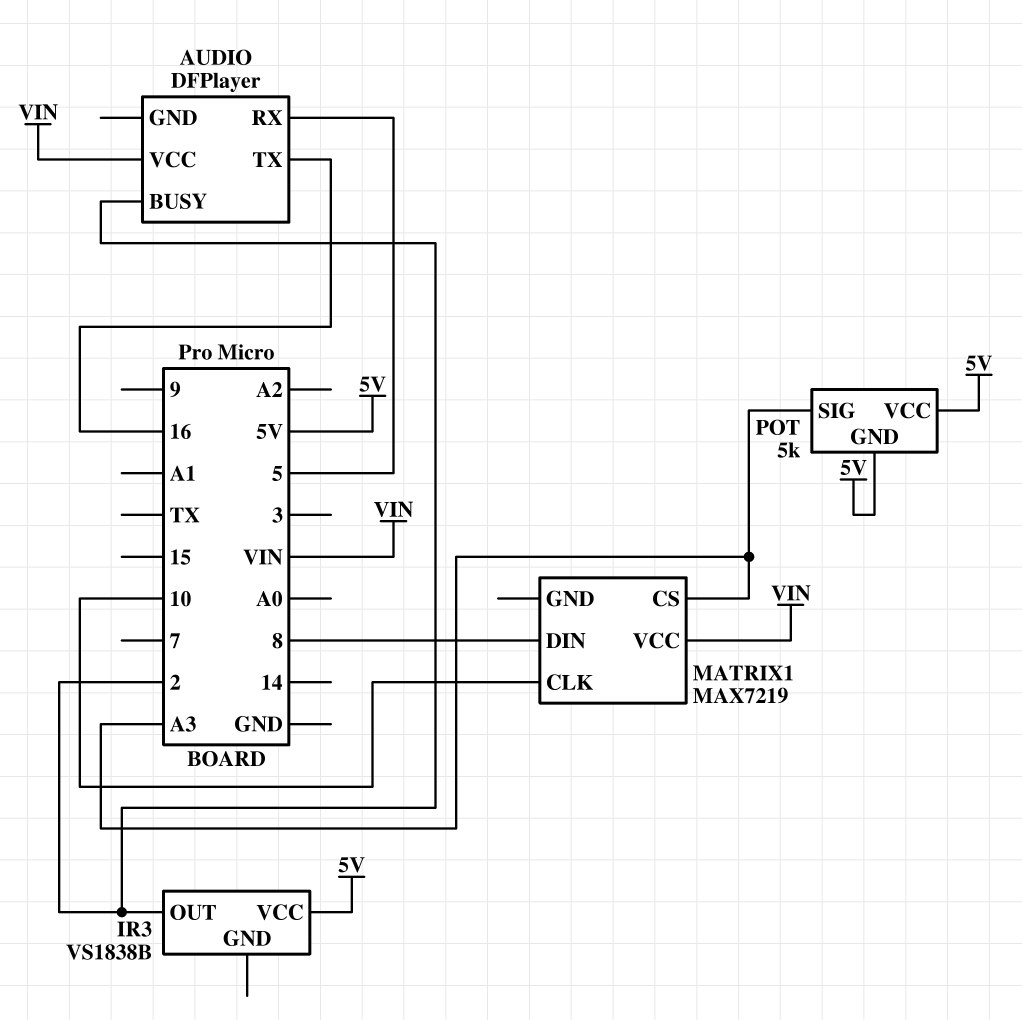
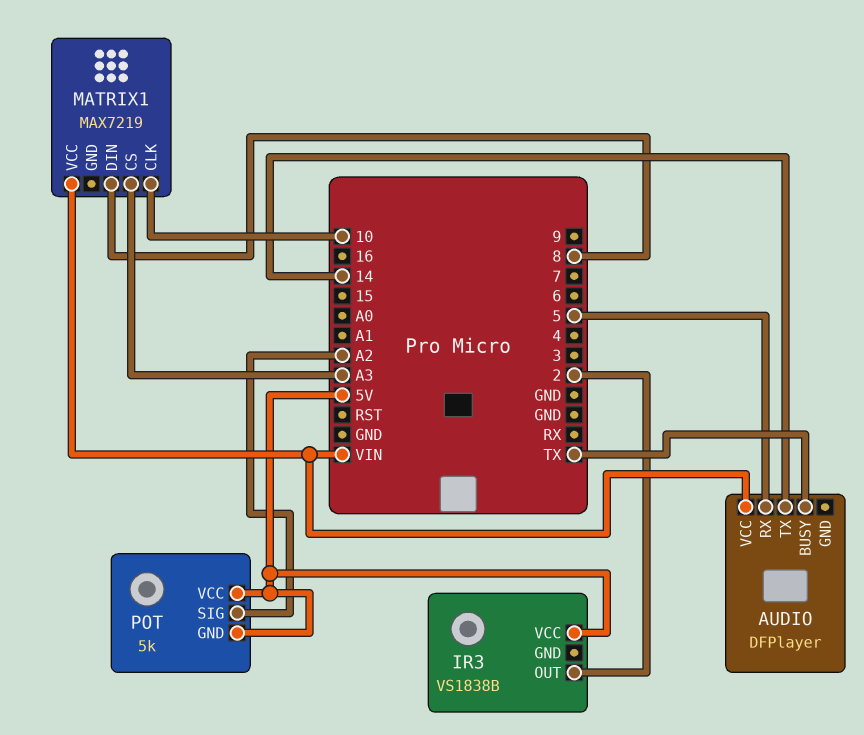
AUDIO pin BUSY: 2 -> TX
AUDIO pin TX: 16 -> 14
POT pin SIG: A3 -> A2

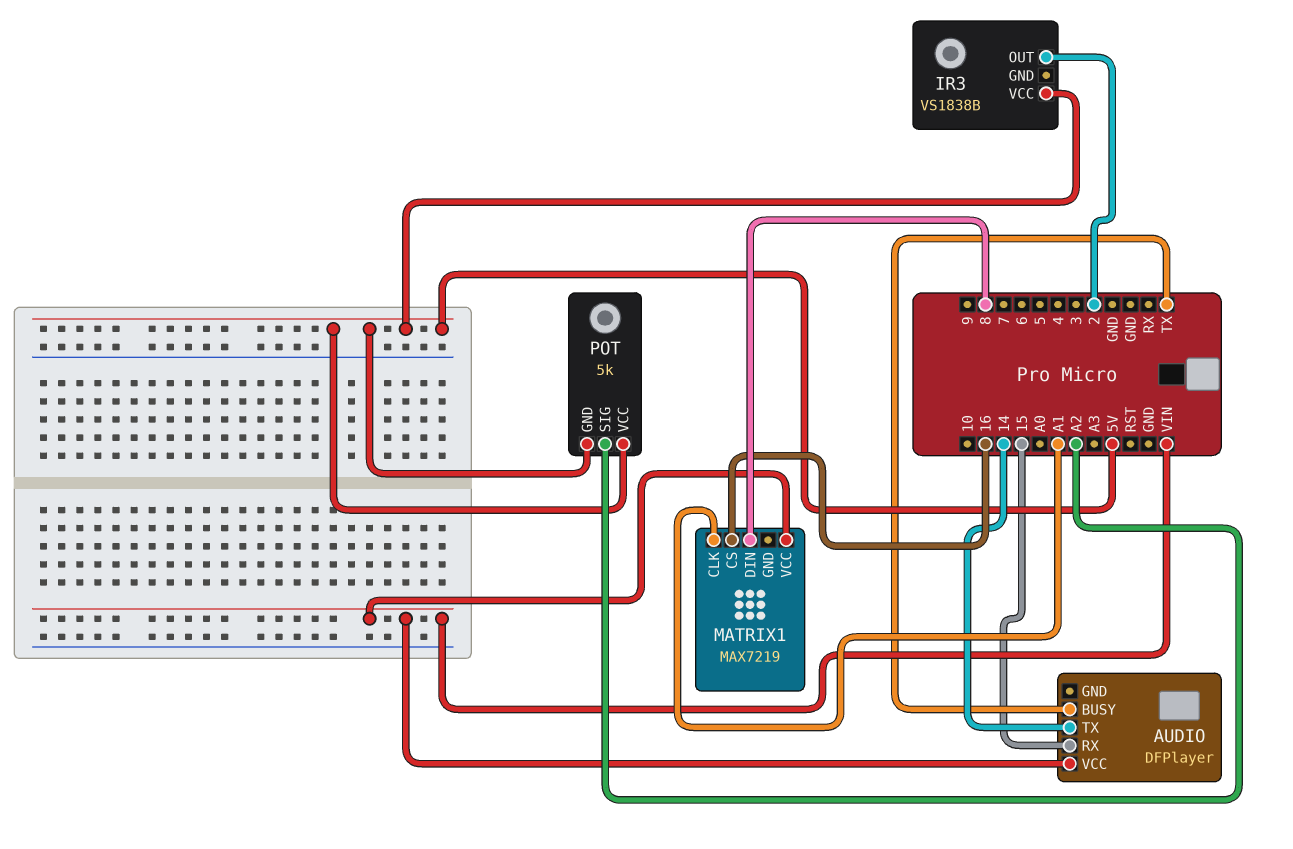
AUDIO pin RX: 5 -> 15
MATRIX1 pin CLK: 10 -> A1
MATRIX1 pin CS: A3 -> 16

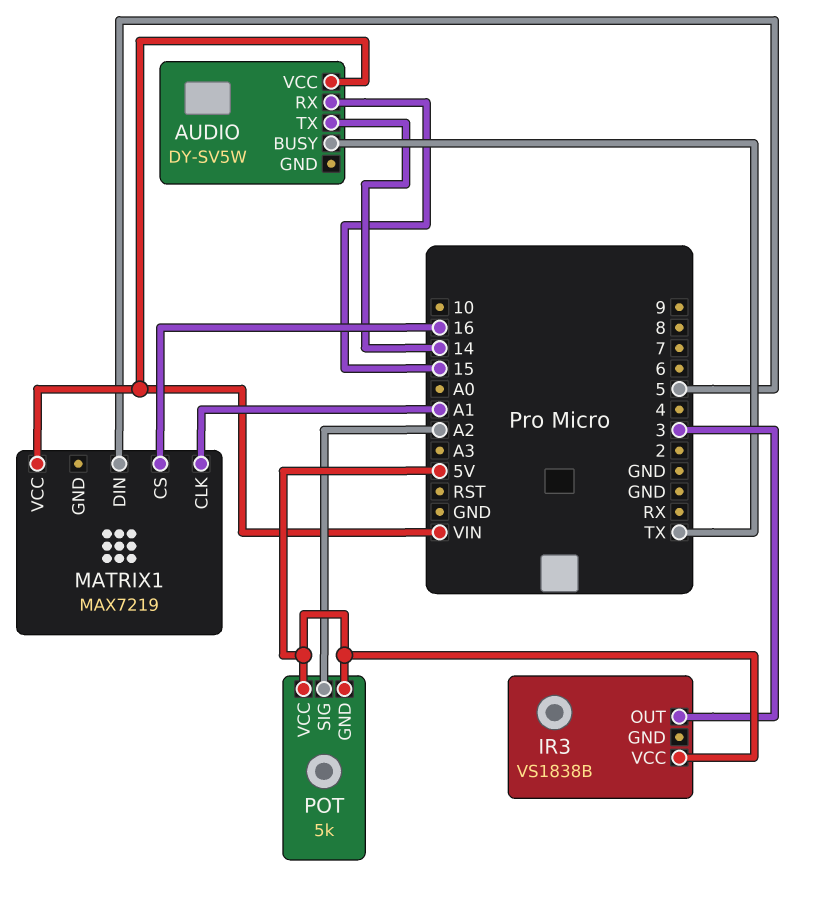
AUDIO: DFPlayer -> DY-SV5W
IR3 pin OUT: 2 -> 3
MATRIX1 pin DIN: 8 -> 5

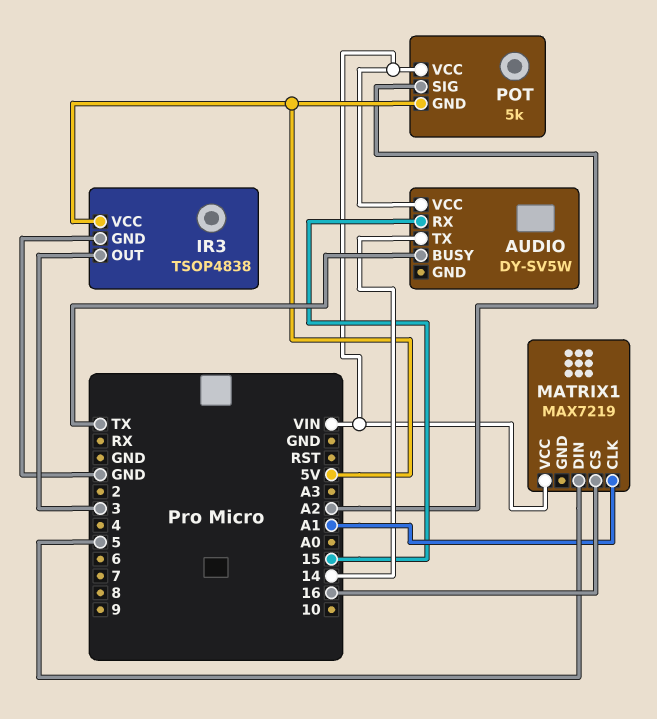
IR3: VS1838B -> TSOP4838
IR3 pin GND: none -> GND
POT pin VCC: 5V -> VIN

